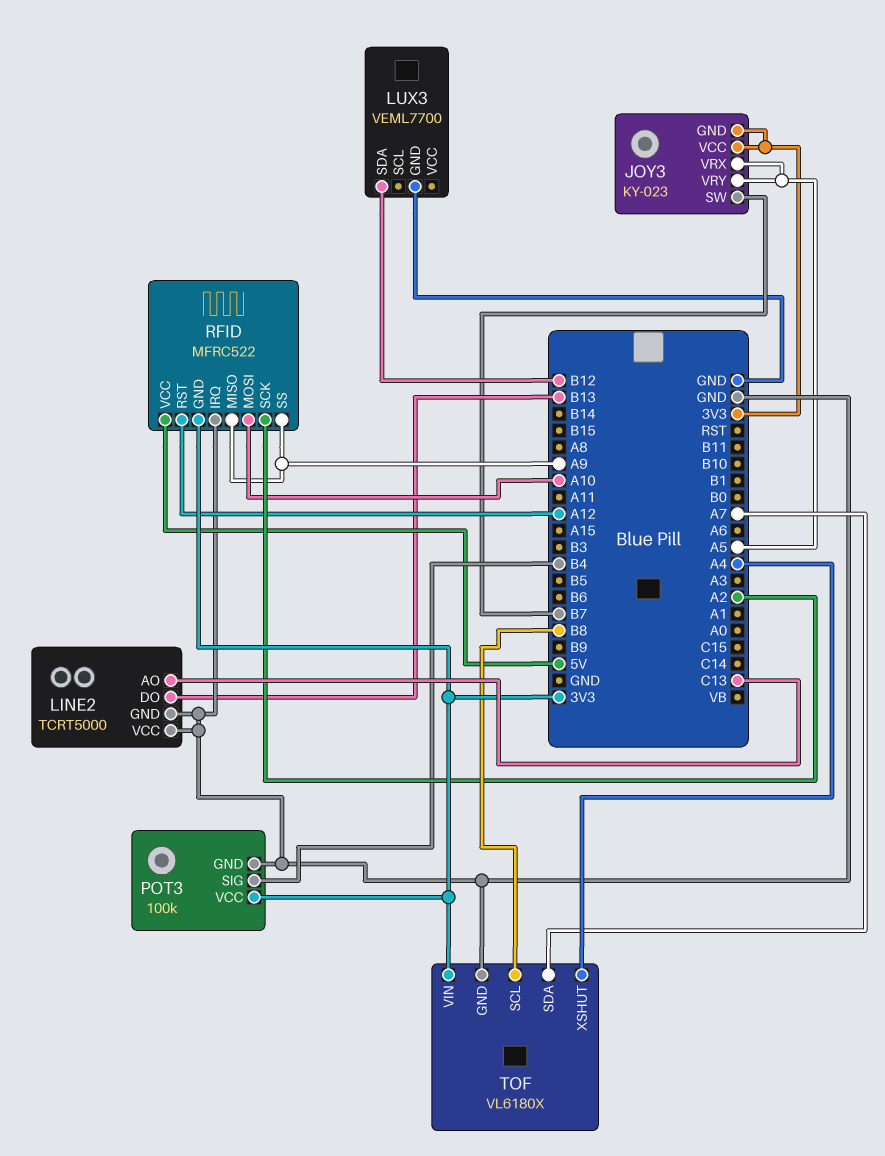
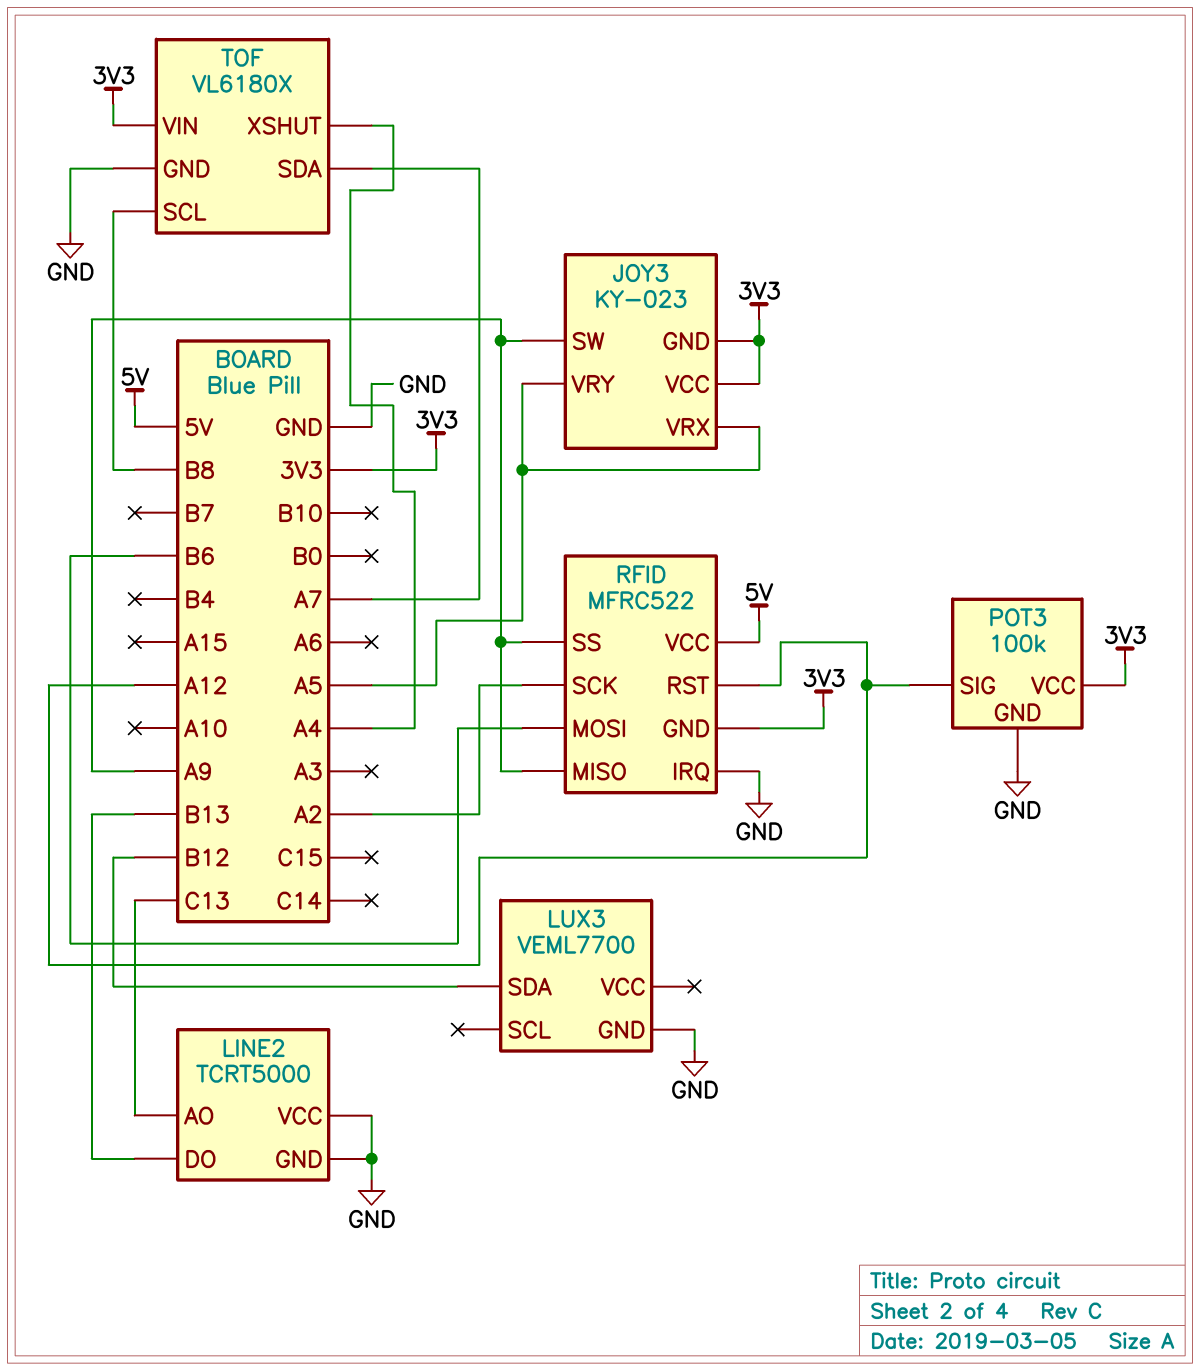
JOY3 pin SW: B7 -> A9
POT3 pin SIG: B4 -> A12
RFID pin MOSI: A10 -> B6

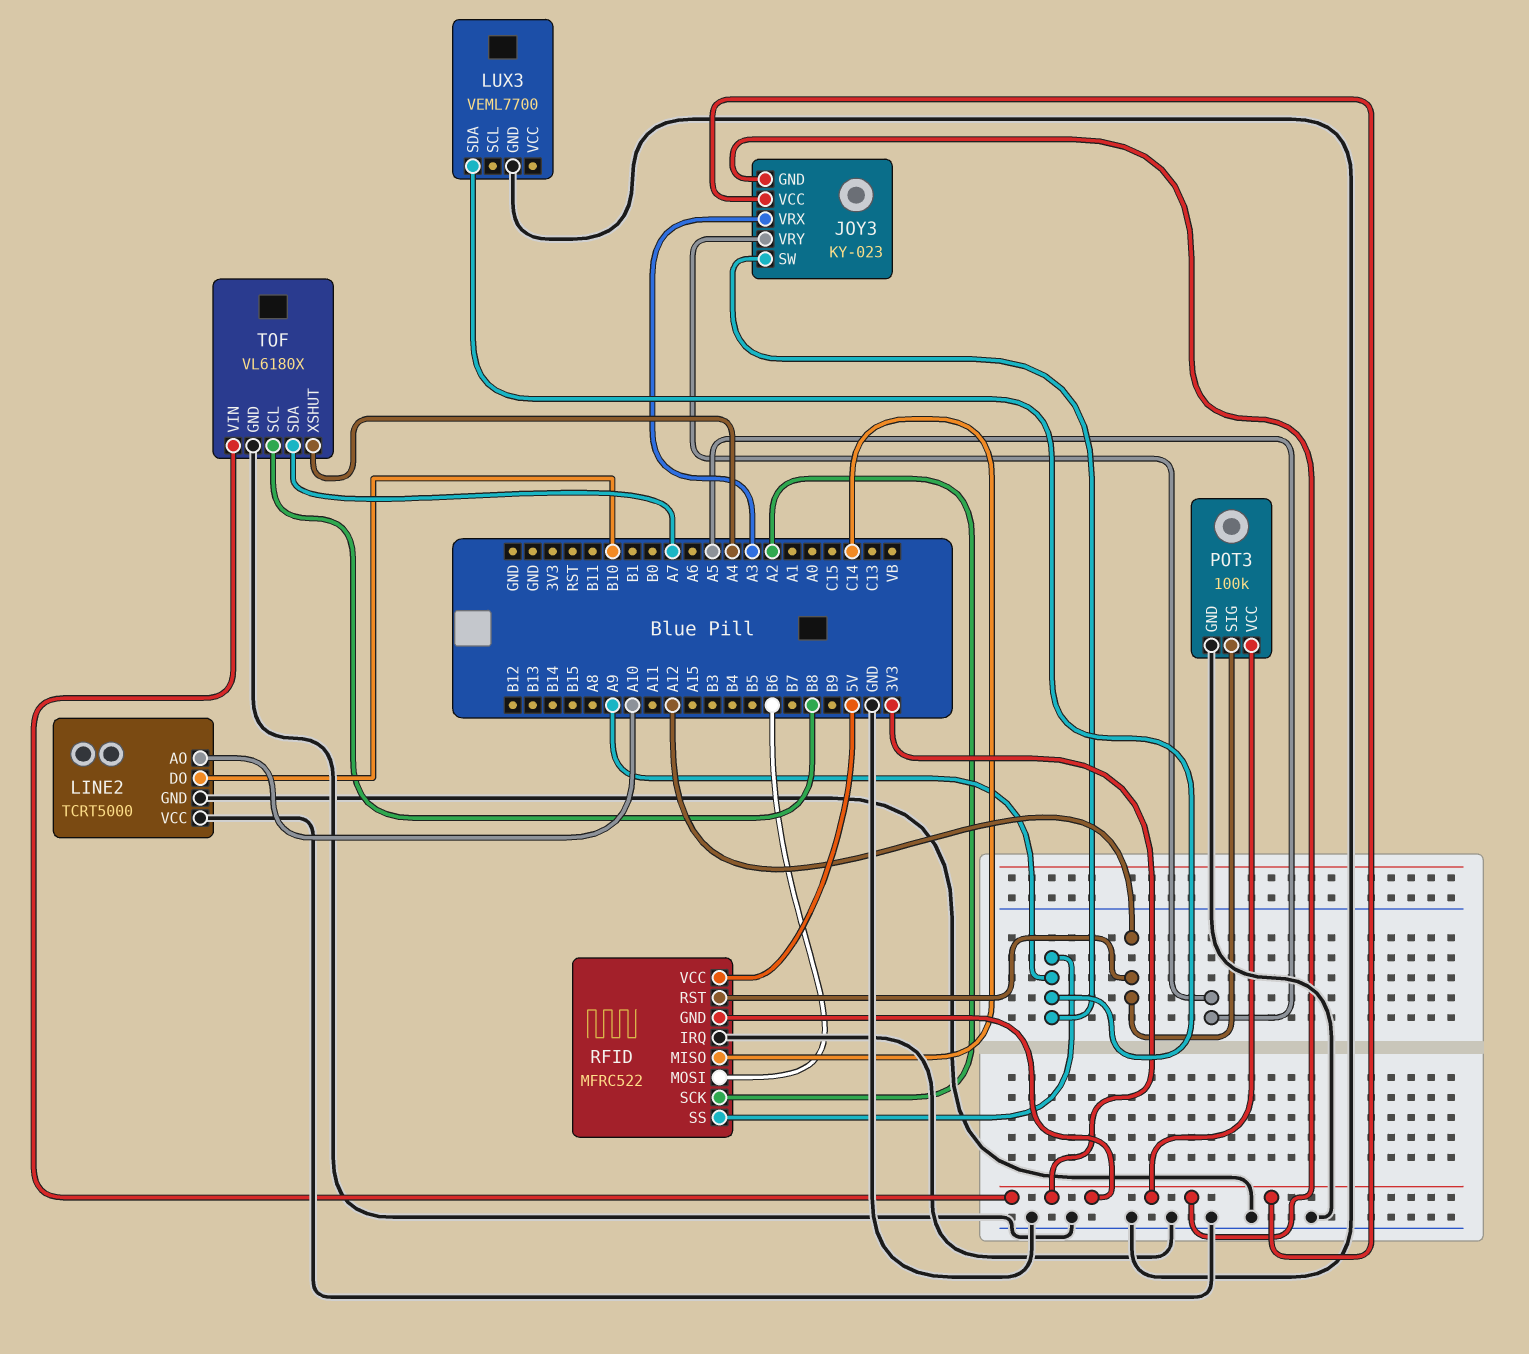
JOY3 pin VRX: A5 -> A3
LINE2 pin AO: C13 -> A10
LINE2 pin DO: B13 -> B10
LUX3 pin SDA: B12 -> A9
RFID pin MISO: A9 -> C14

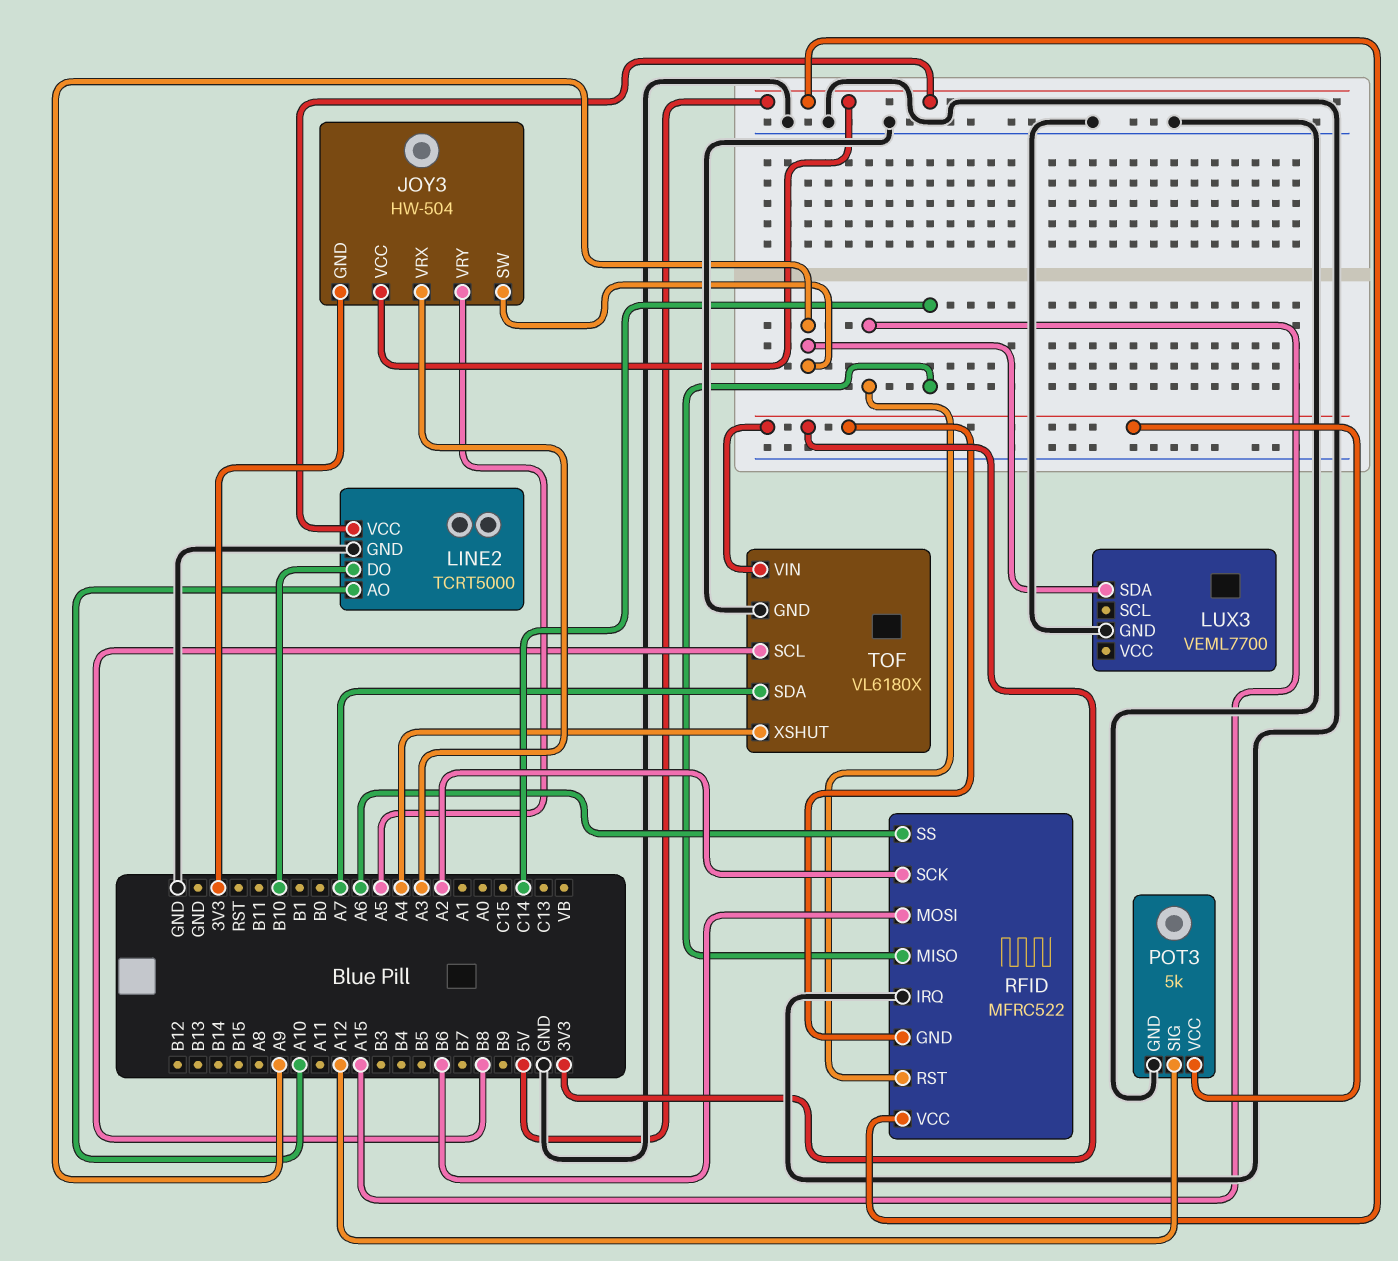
JOY3: KY-023 -> HW-504
JOY3 pin VCC: 3V3 -> 5V
LINE2 pin VCC: GND -> 5V
POT3: 100k -> 5k
RFID pin RST: A12 -> A15
RFID pin SS: A9 -> A6

